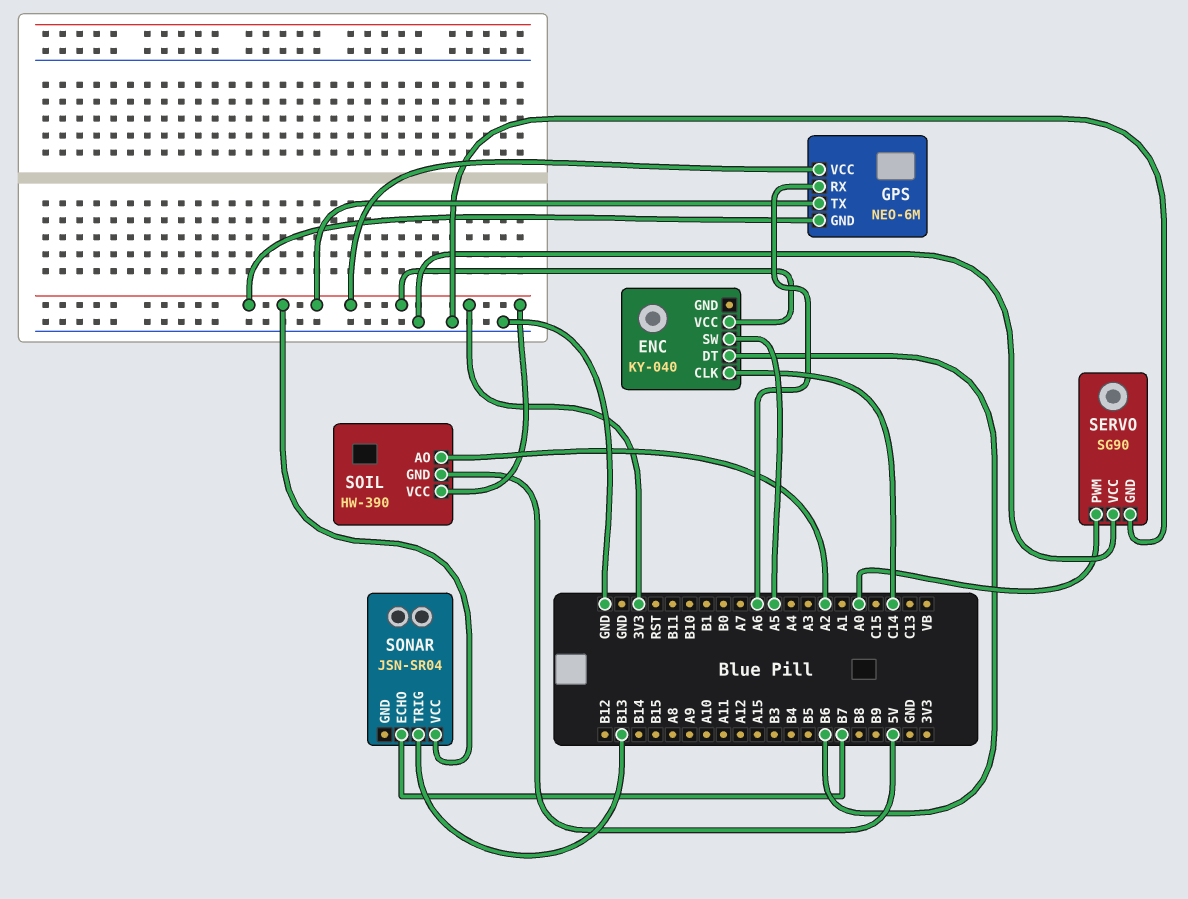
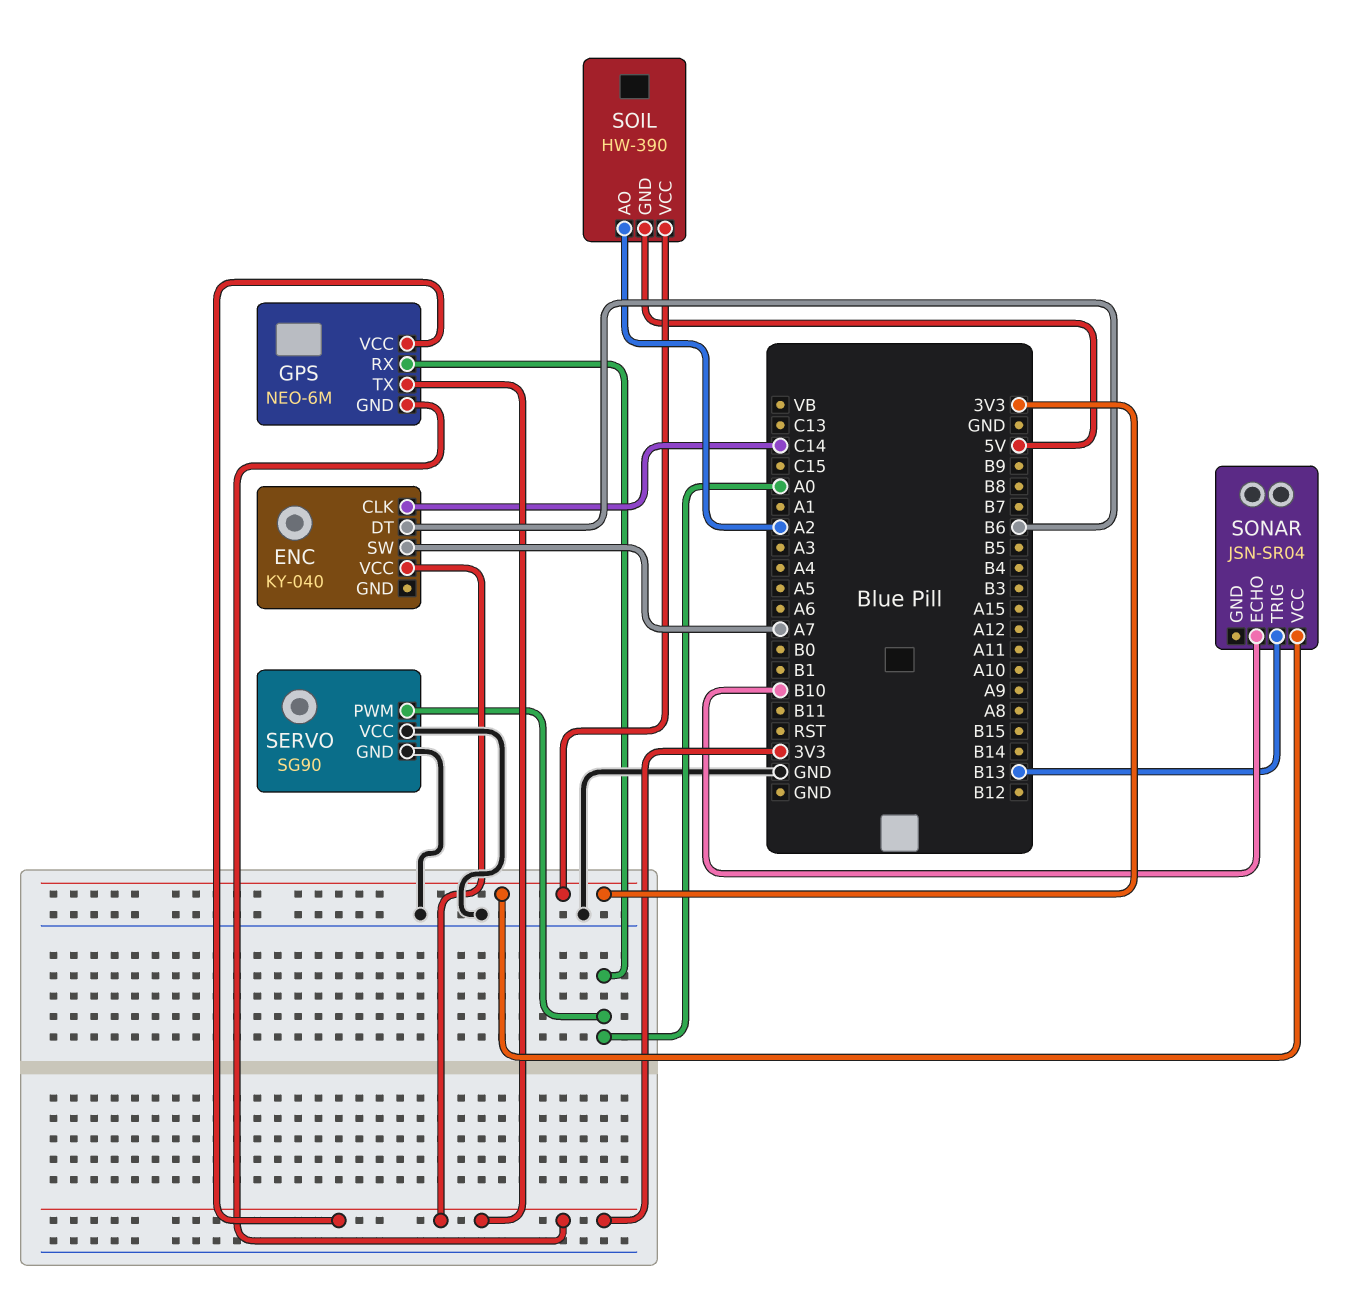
ENC pin SW: A5 -> A7
GPS pin RX: A6 -> A0
SONAR pin ECHO: B7 -> B10

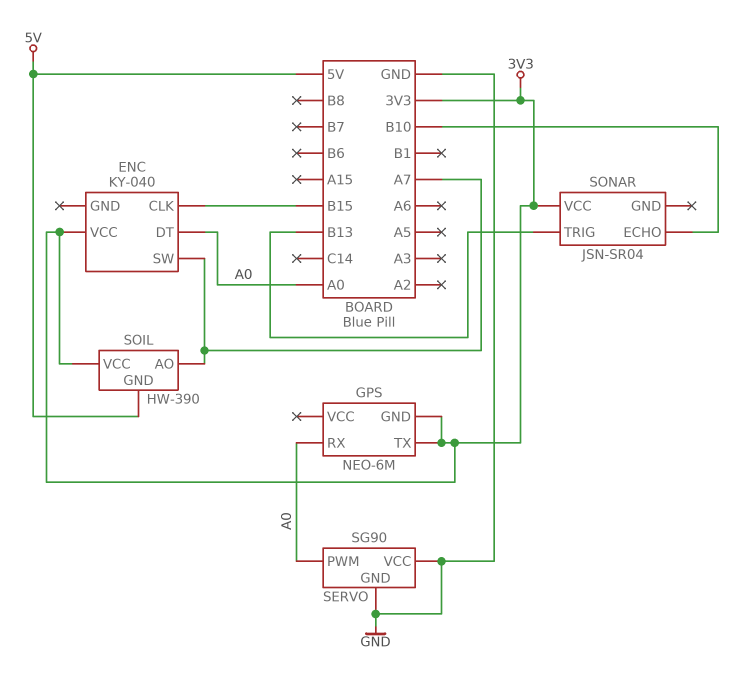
ENC pin CLK: C14 -> B15
ENC pin DT: B6 -> A0
GPS pin VCC: 3V3 -> none
SOIL pin AO: A2 -> A7

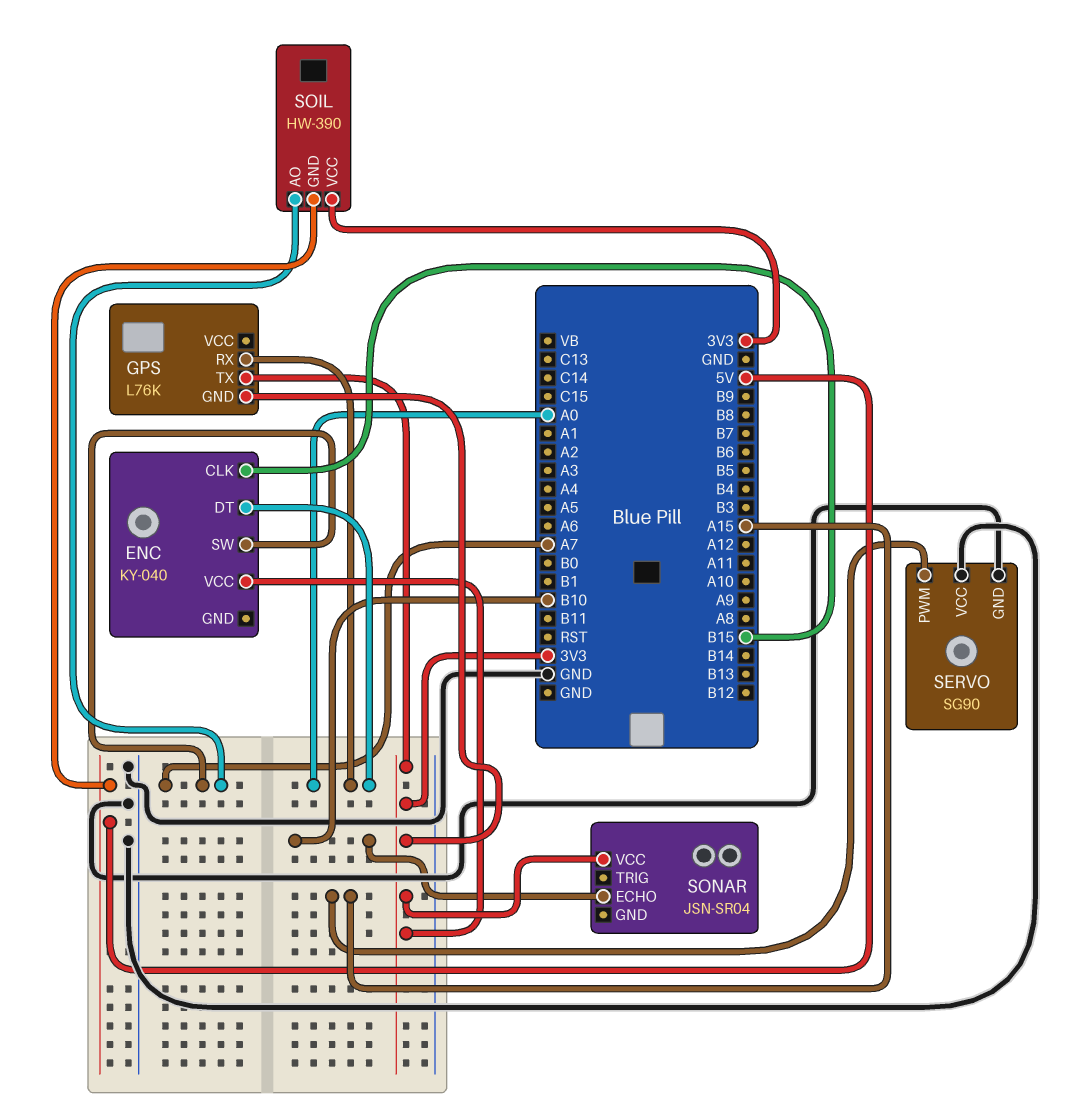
GPS: NEO-6M -> L76K
SERVO pin PWM: A0 -> A15
SONAR pin TRIG: B13 -> none

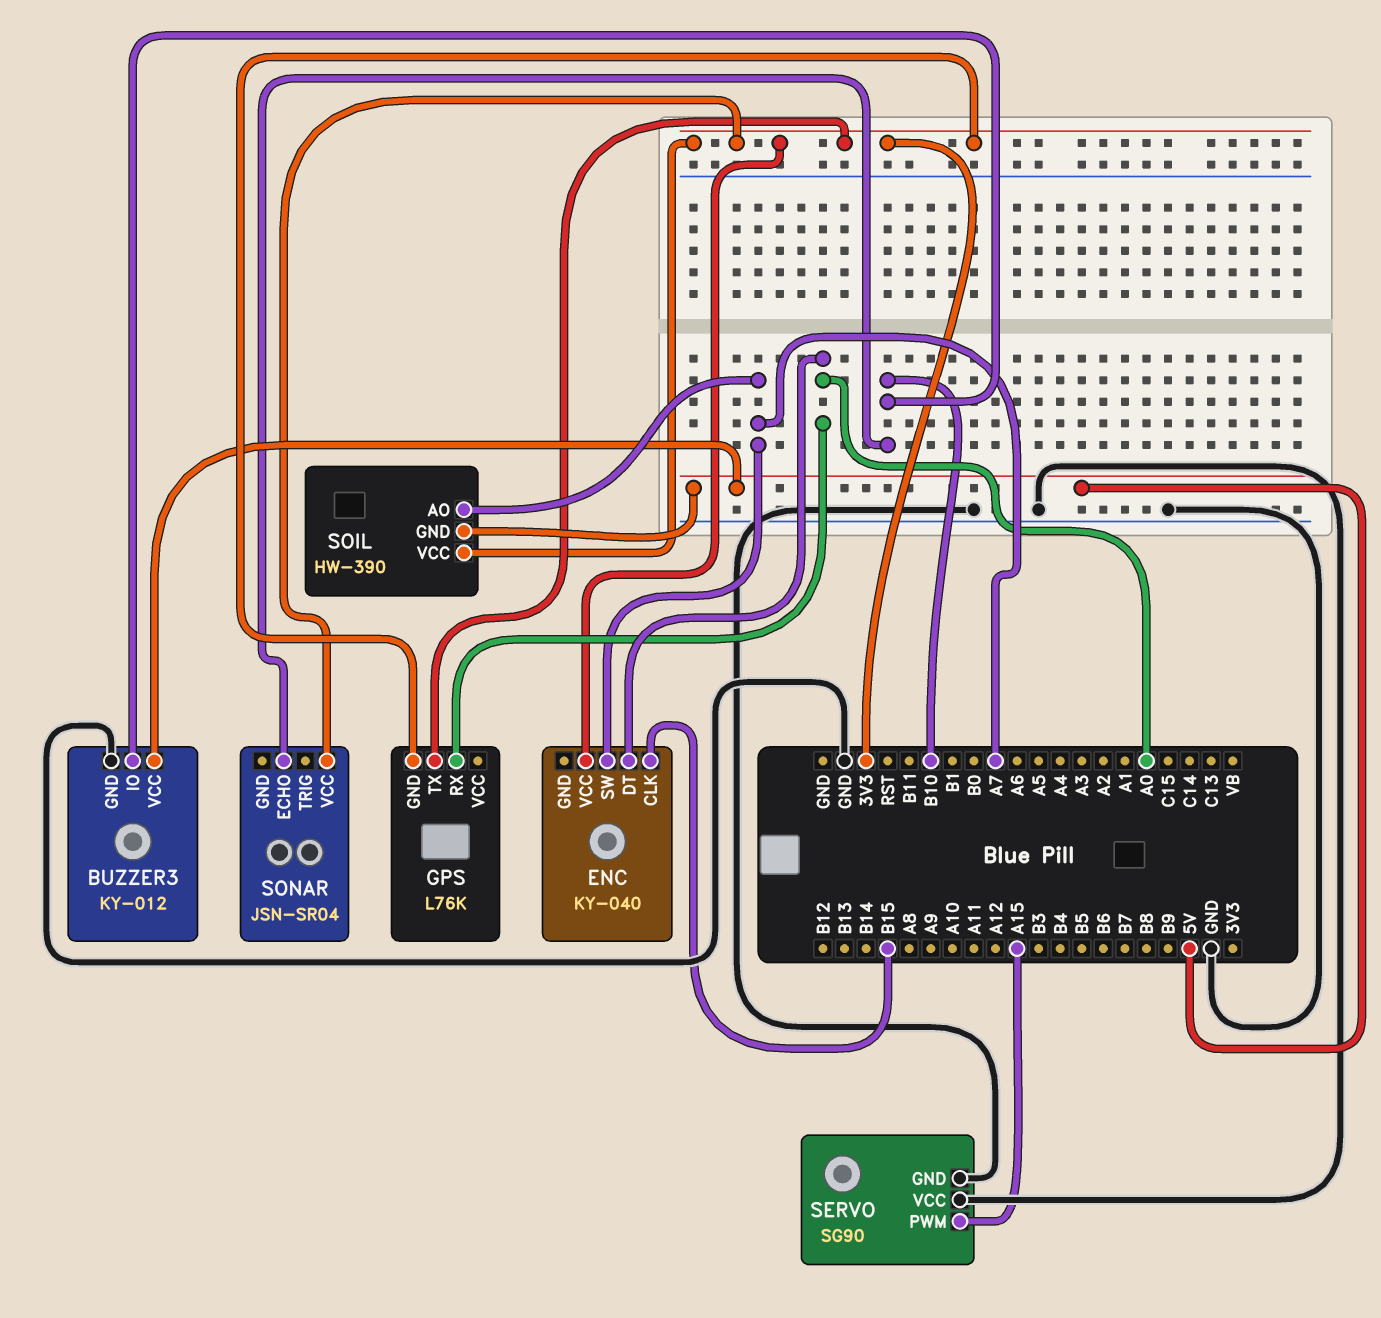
BUZZER3: none -> KY-012
BUZZER3 pin GND: none -> GND
BUZZER3 pin IO: none -> B10
BUZZER3 pin VCC: none -> 5V

